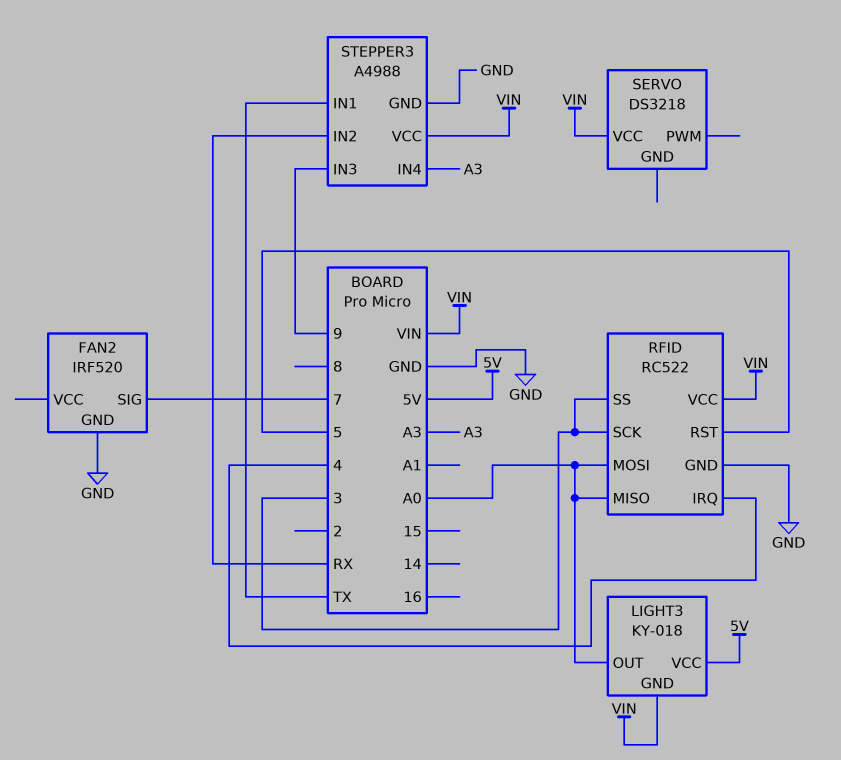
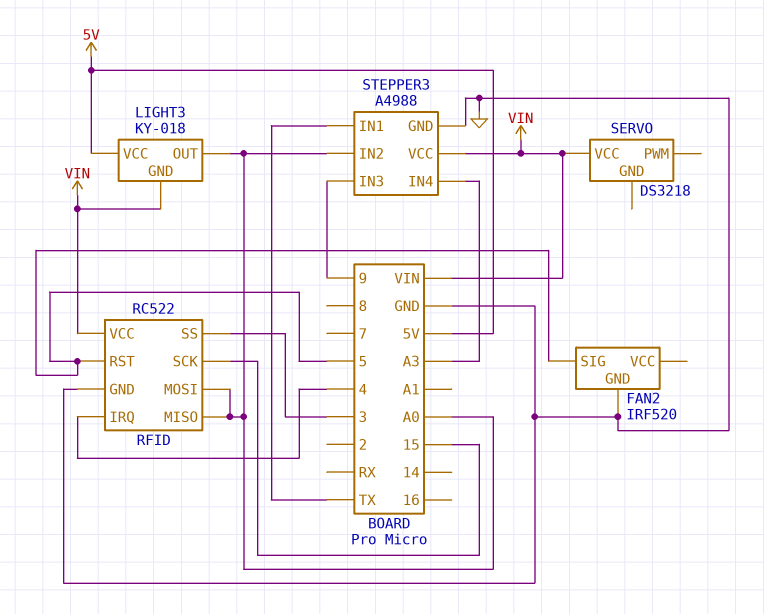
FAN2 pin SIG: 7 -> 5
RFID pin SCK: 3 -> 15
STEPPER3 pin IN2: RX -> A0

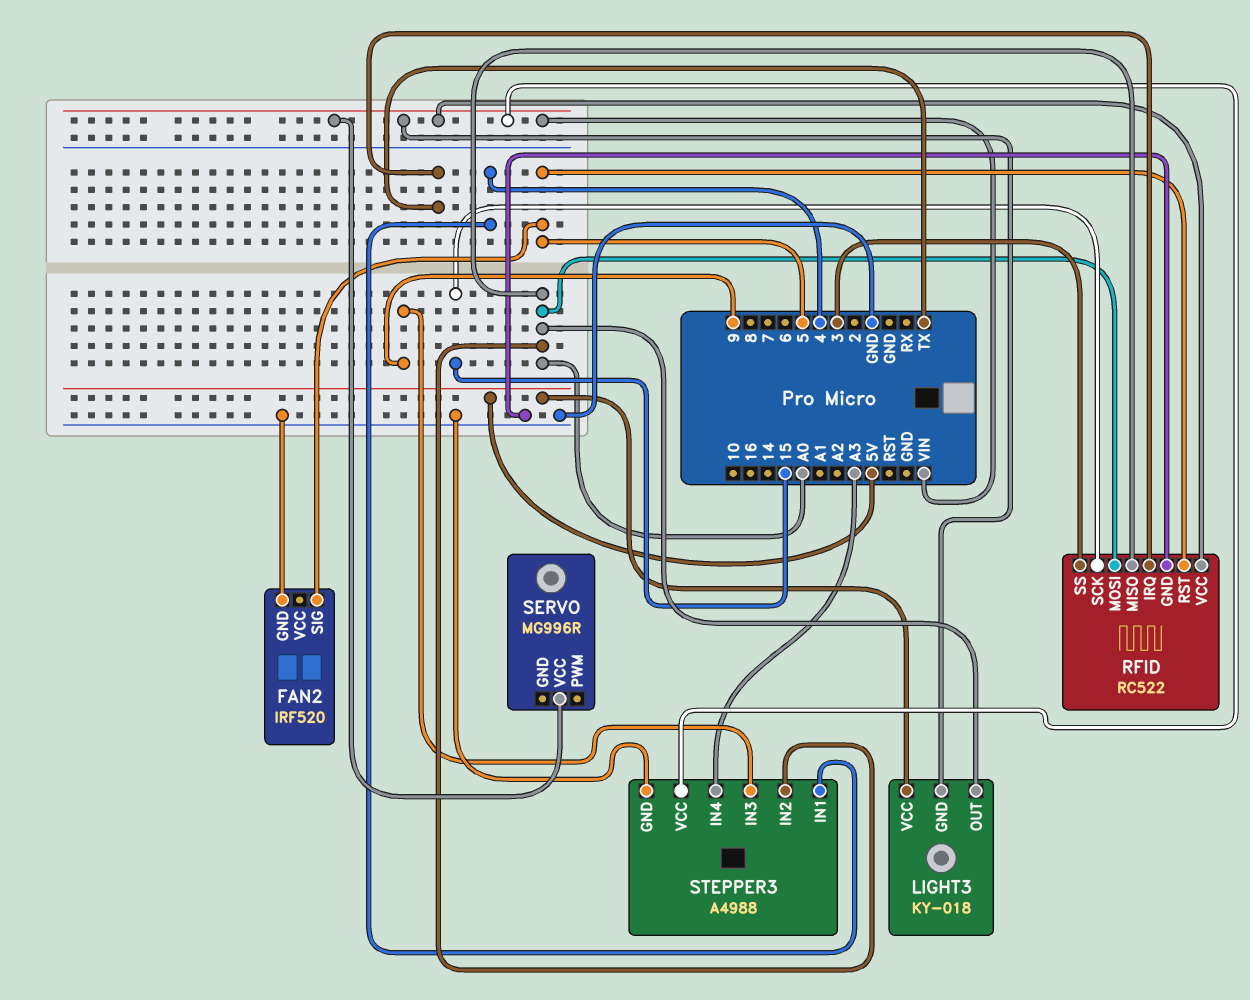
RFID pin IRQ: 4 -> TX
SERVO: DS3218 -> MG996R
STEPPER3 pin IN1: TX -> 4

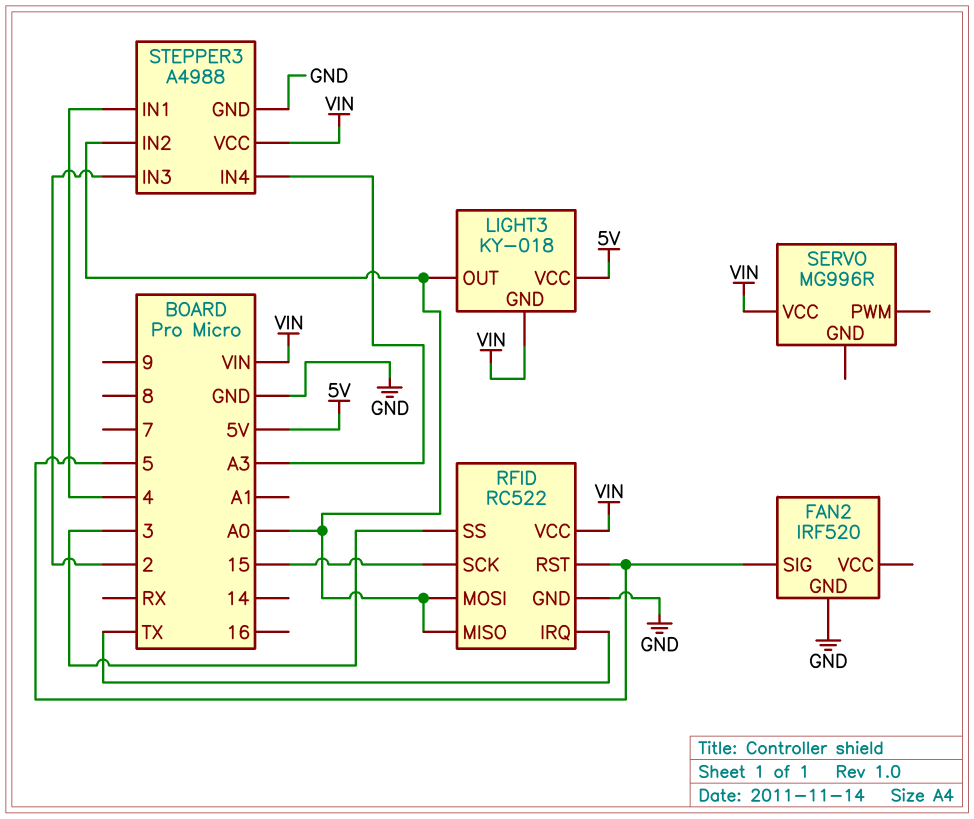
STEPPER3 pin IN3: 9 -> 2

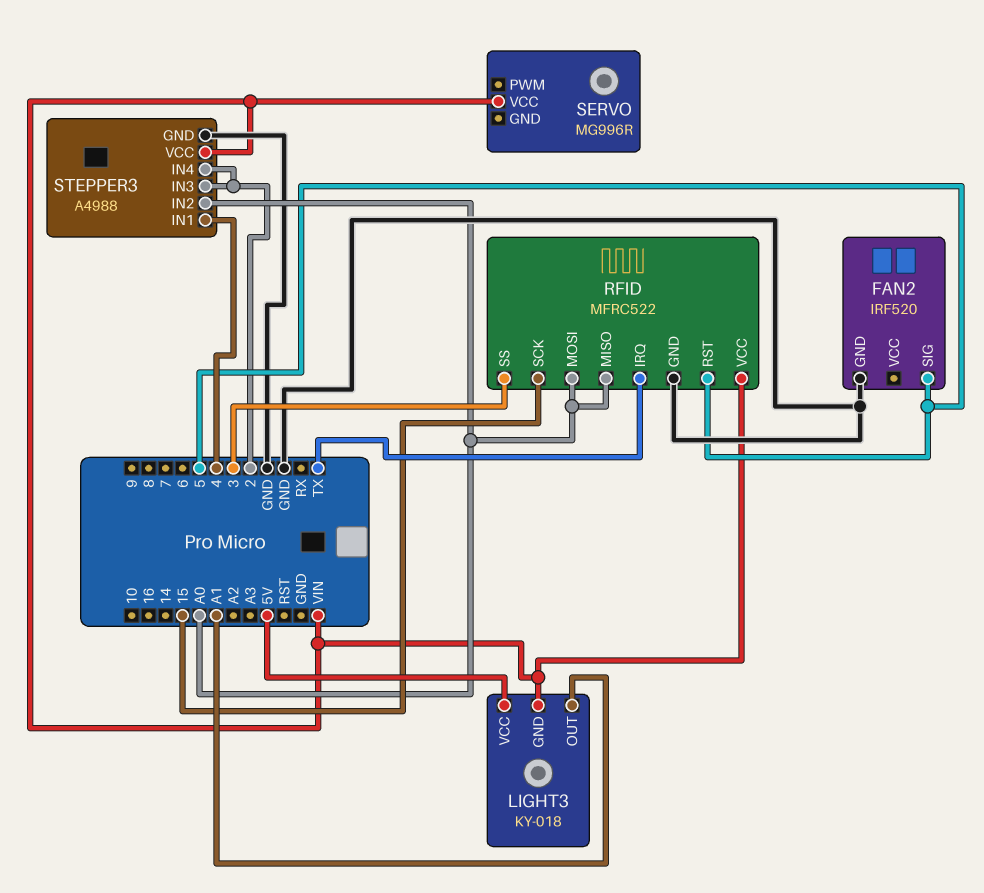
LIGHT3 pin OUT: A0 -> A1
RFID: RC522 -> MFRC522
STEPPER3 pin IN4: A3 -> 2

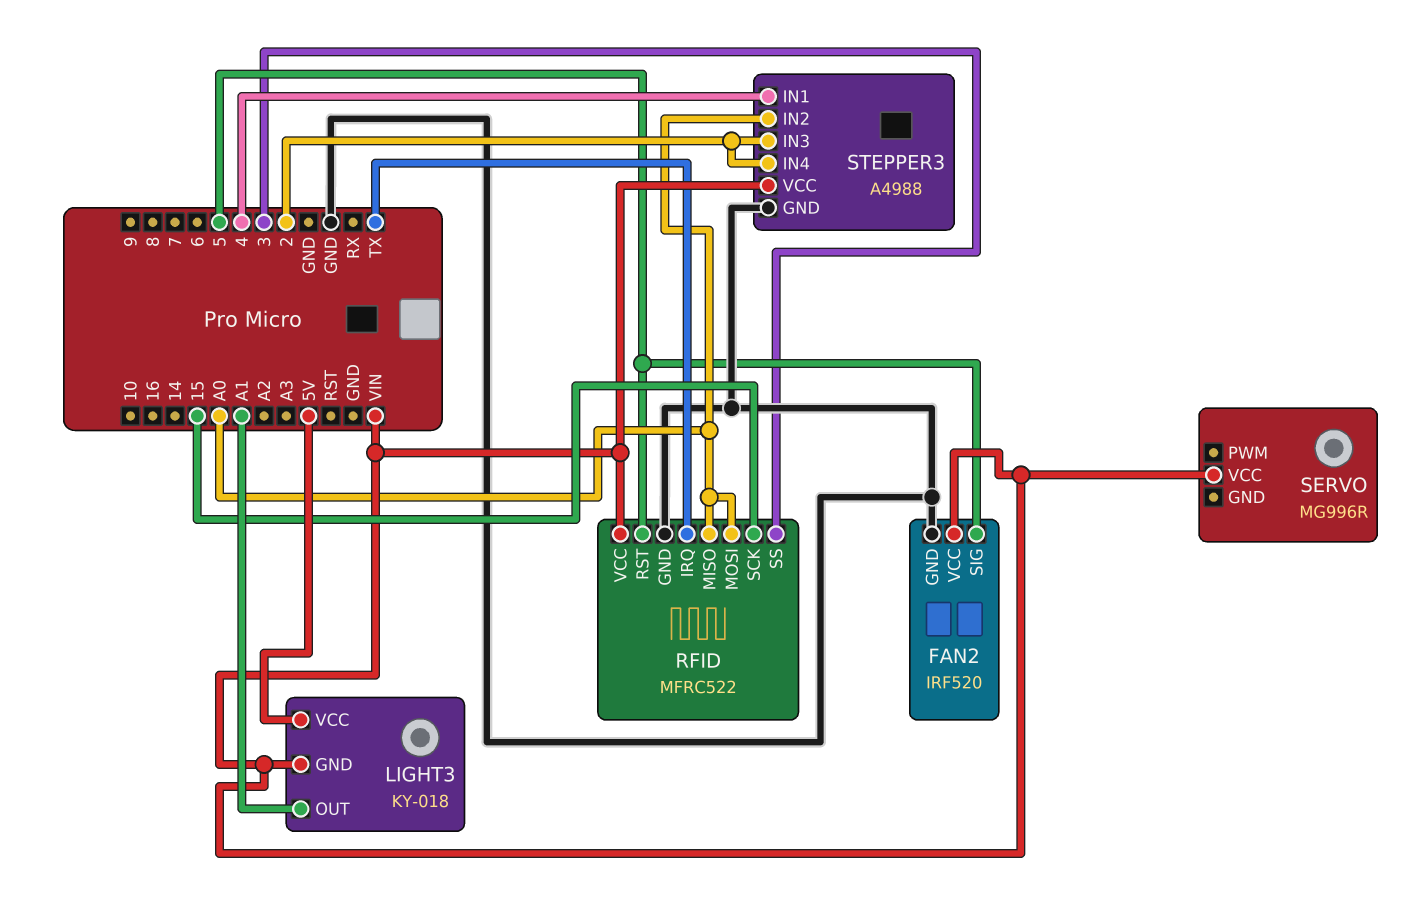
FAN2 pin VCC: none -> VIN

